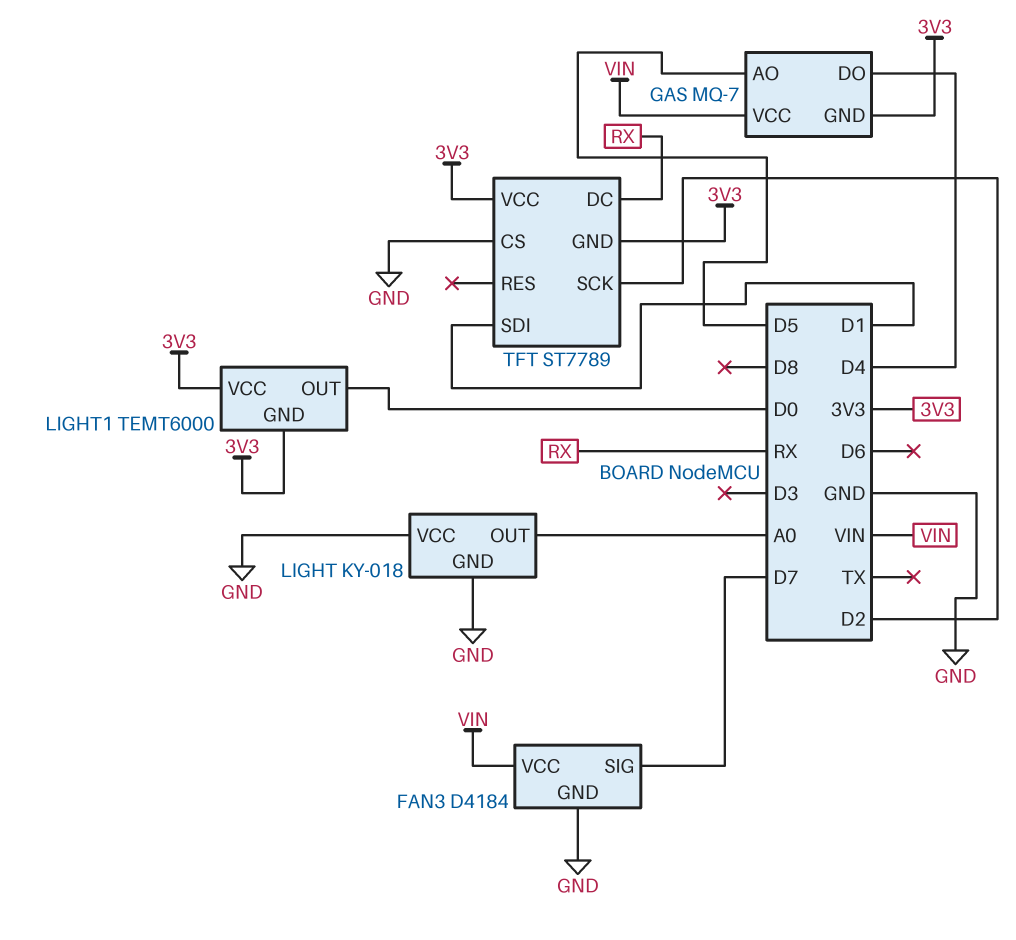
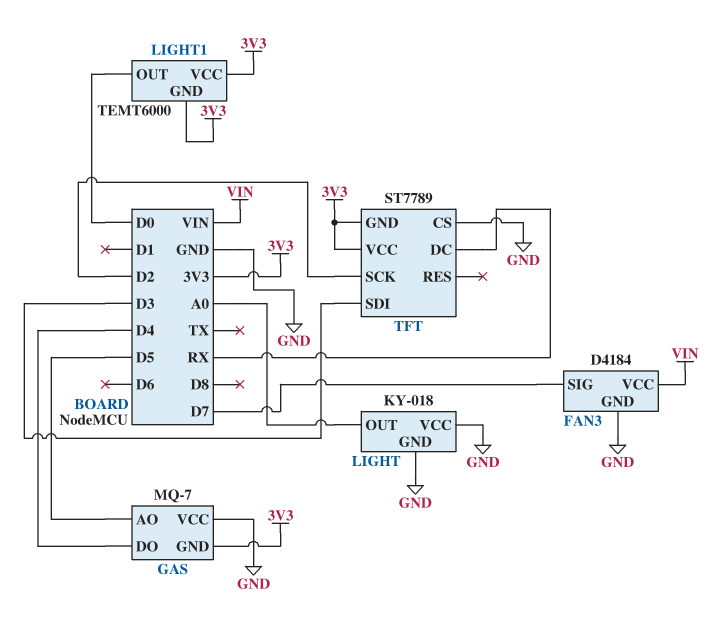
GAS pin VCC: VIN -> GND
TFT pin SDI: D1 -> D3

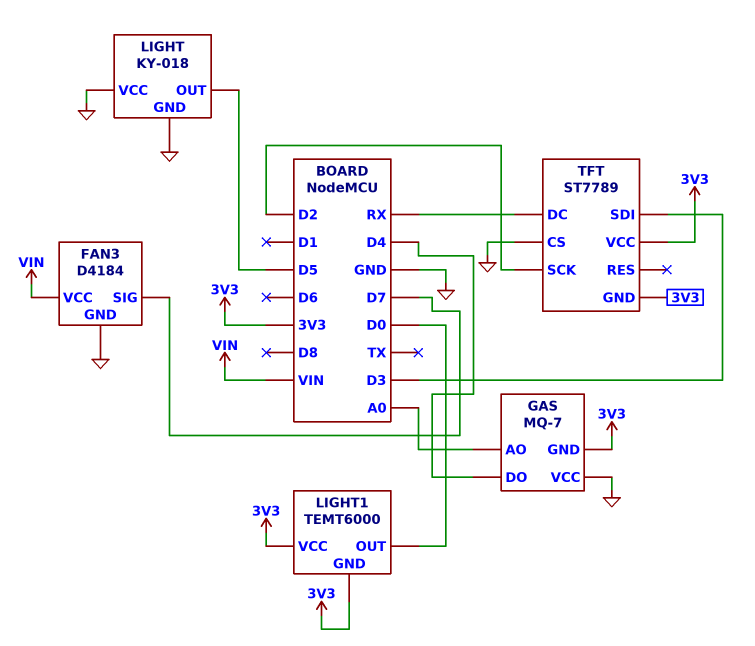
GAS pin AO: D5 -> A0
LIGHT pin OUT: A0 -> D5

